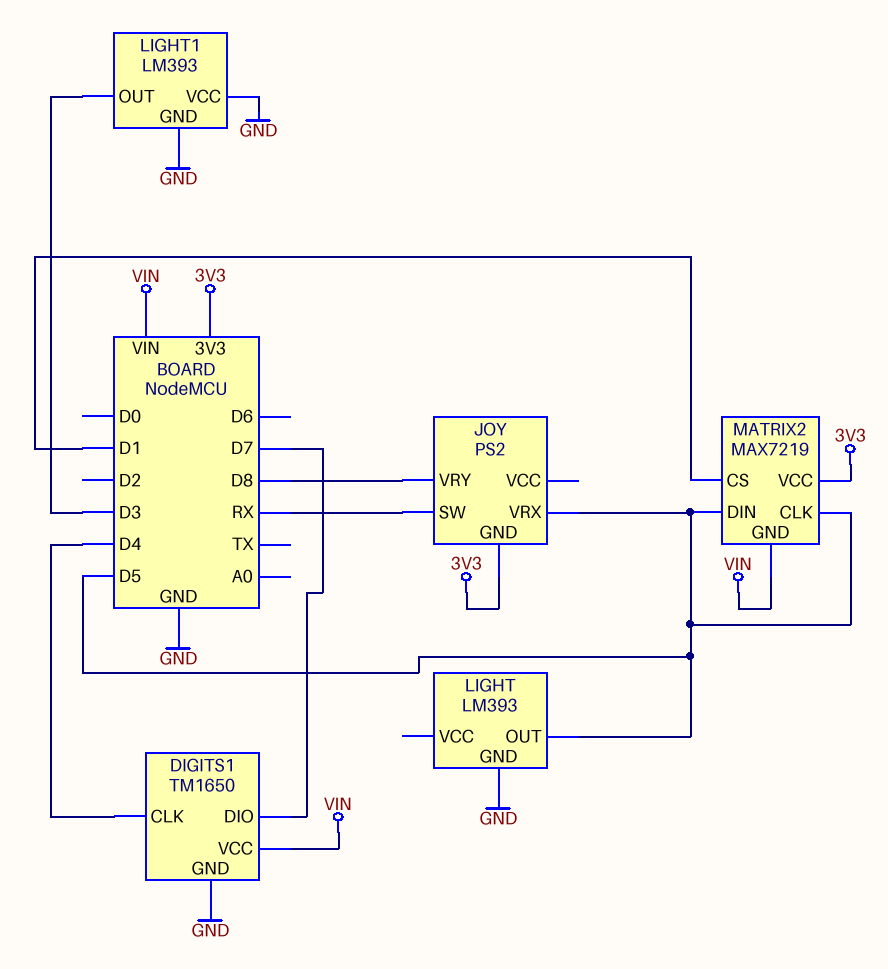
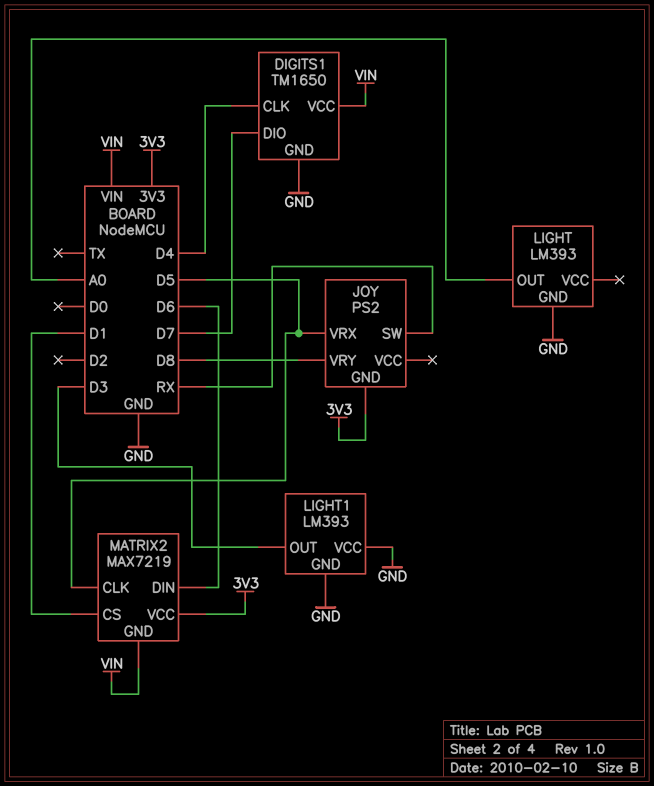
LIGHT pin OUT: D5 -> A0
MATRIX2 pin DIN: D5 -> D6

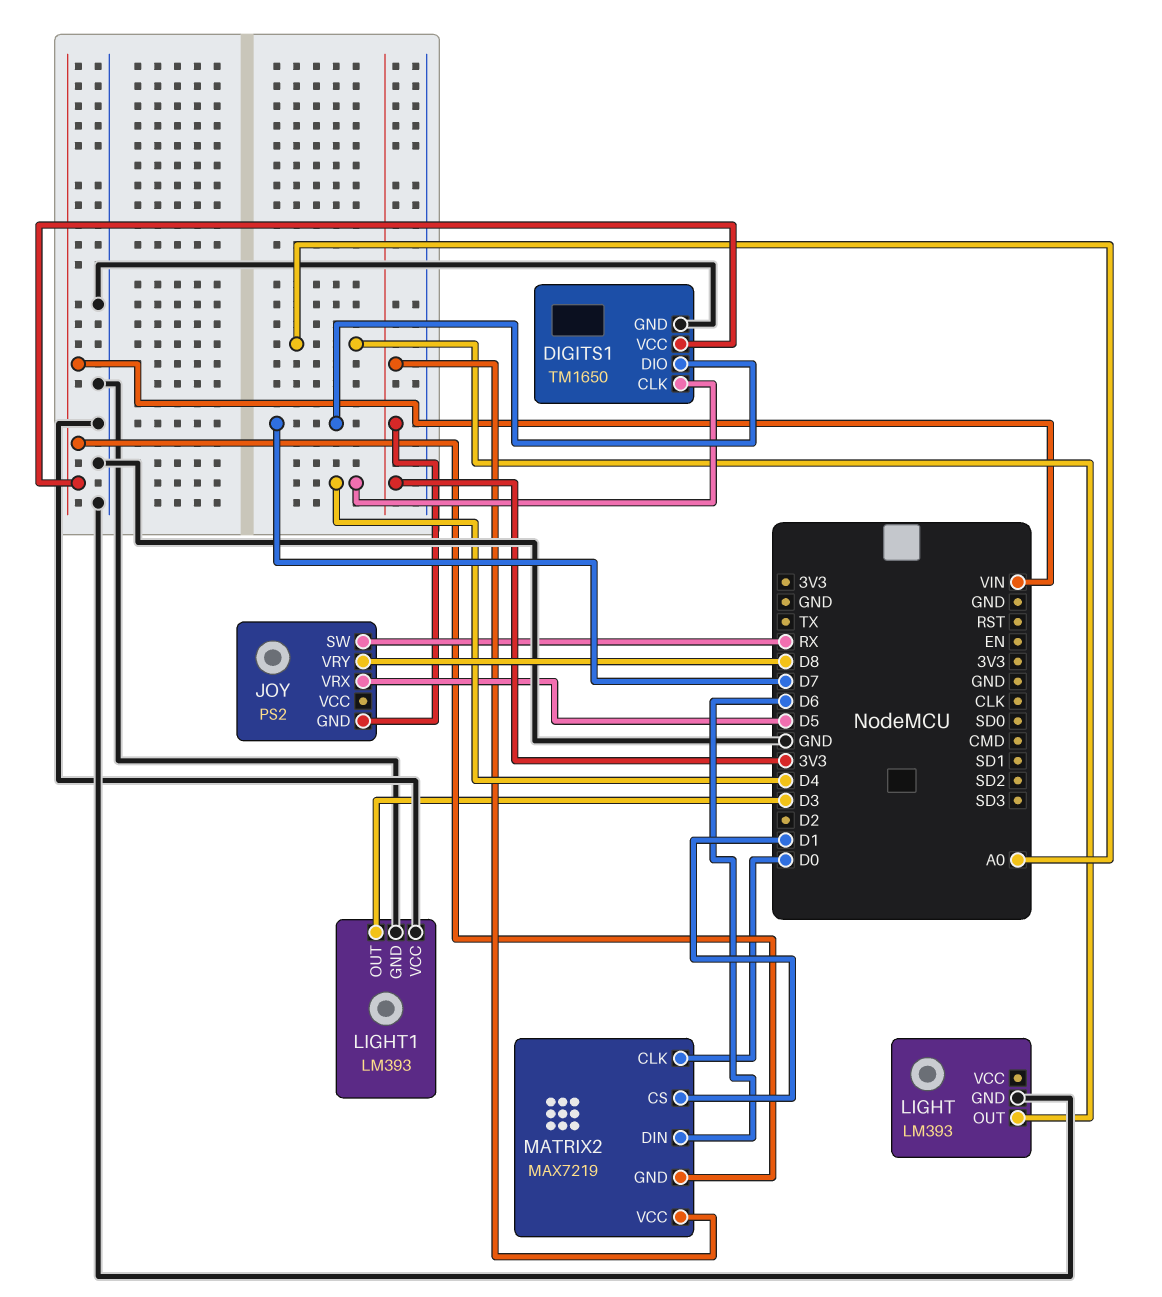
MATRIX2 pin CLK: D5 -> D0

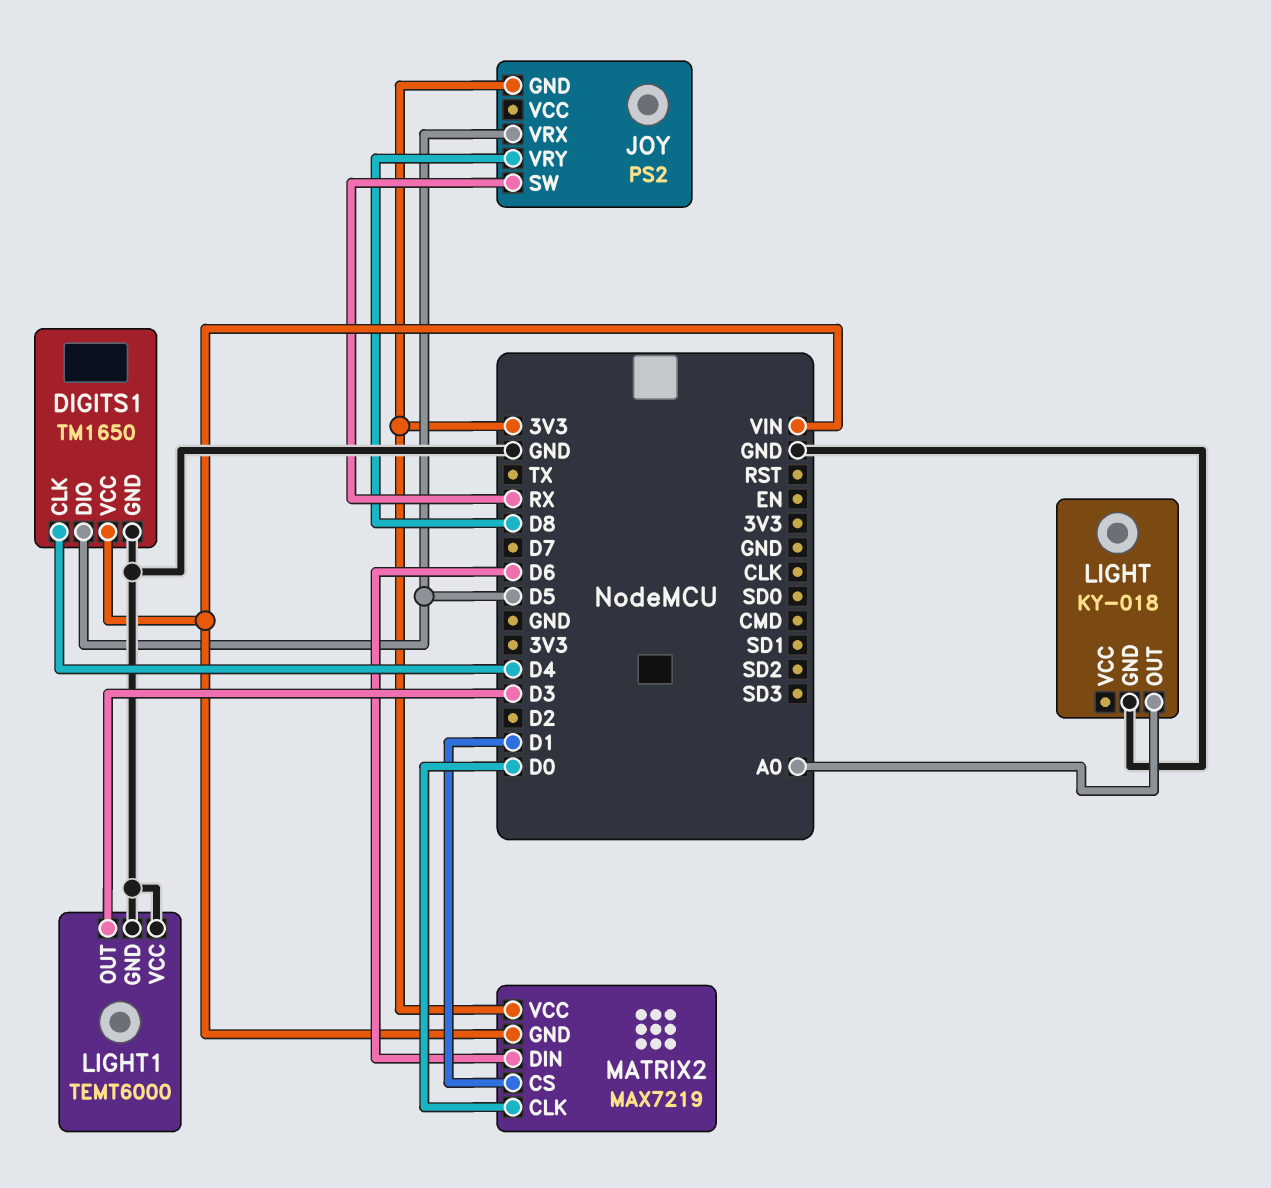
DIGITS1 pin DIO: D7 -> D5
LIGHT: LM393 -> KY-018
LIGHT1: LM393 -> TEMT6000

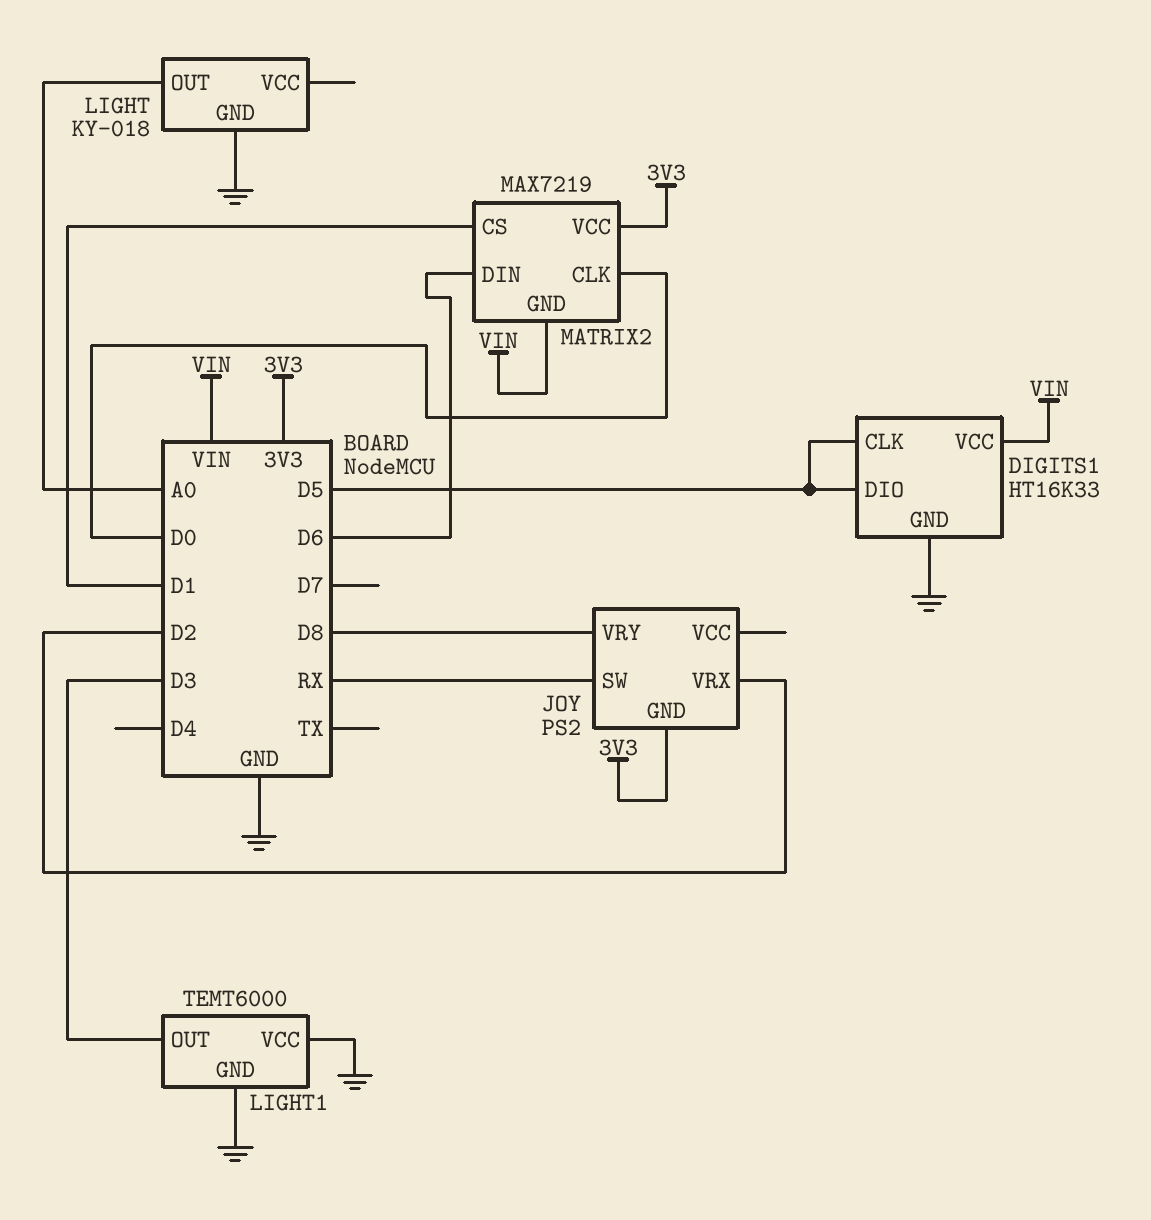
DIGITS1: TM1650 -> HT16K33
DIGITS1 pin CLK: D4 -> D5
JOY pin VRX: D5 -> D2

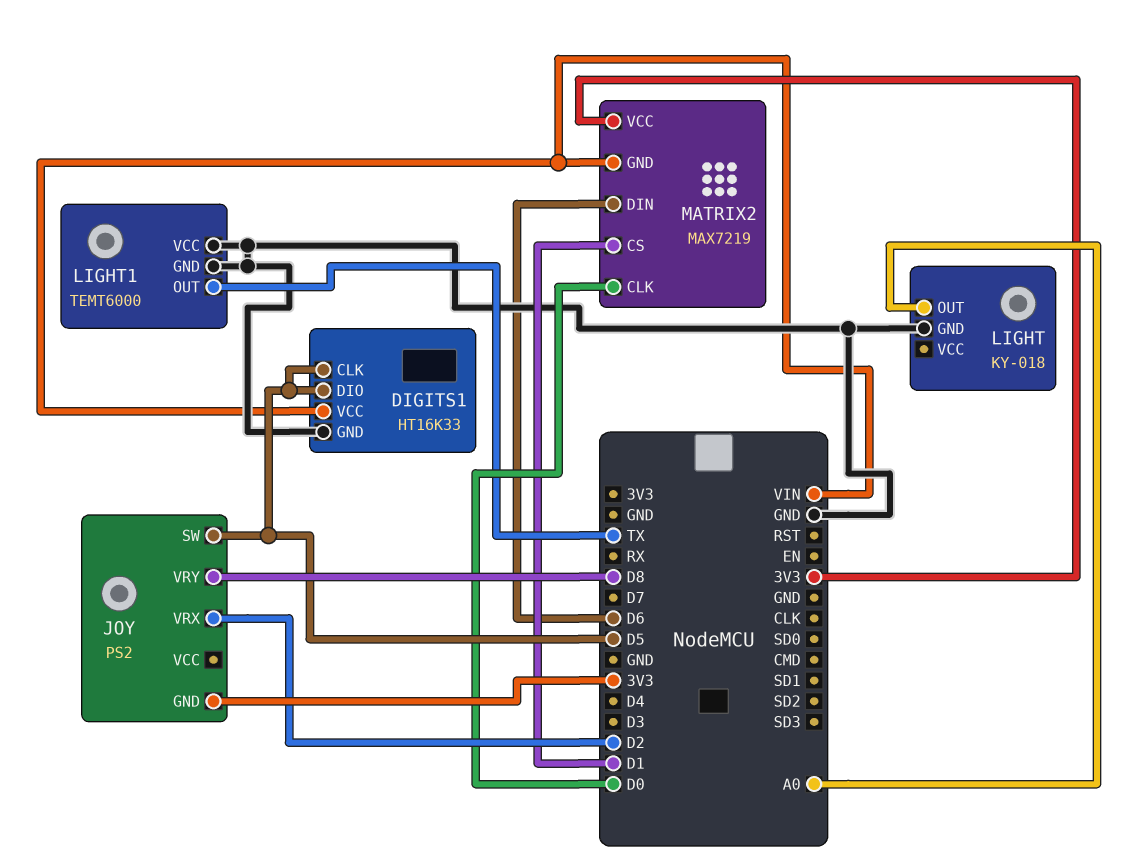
JOY pin SW: RX -> D5
LIGHT1 pin OUT: D3 -> TX

